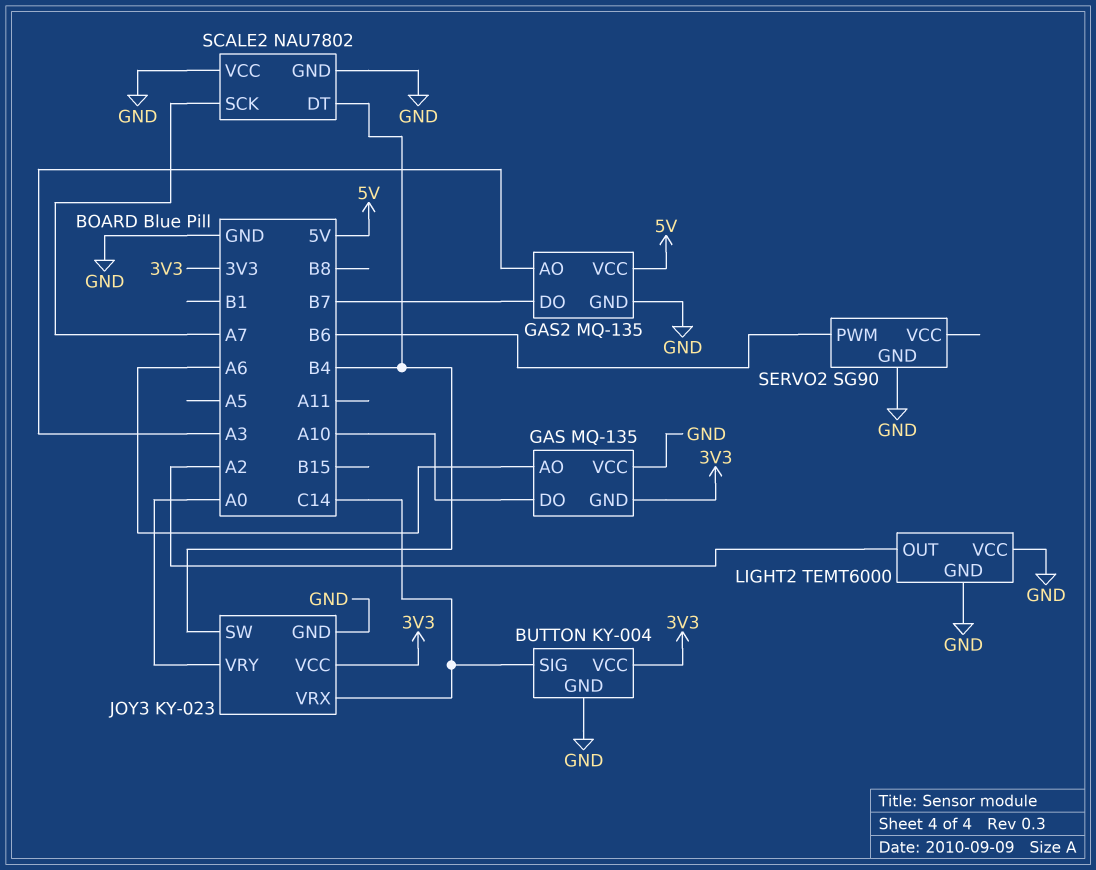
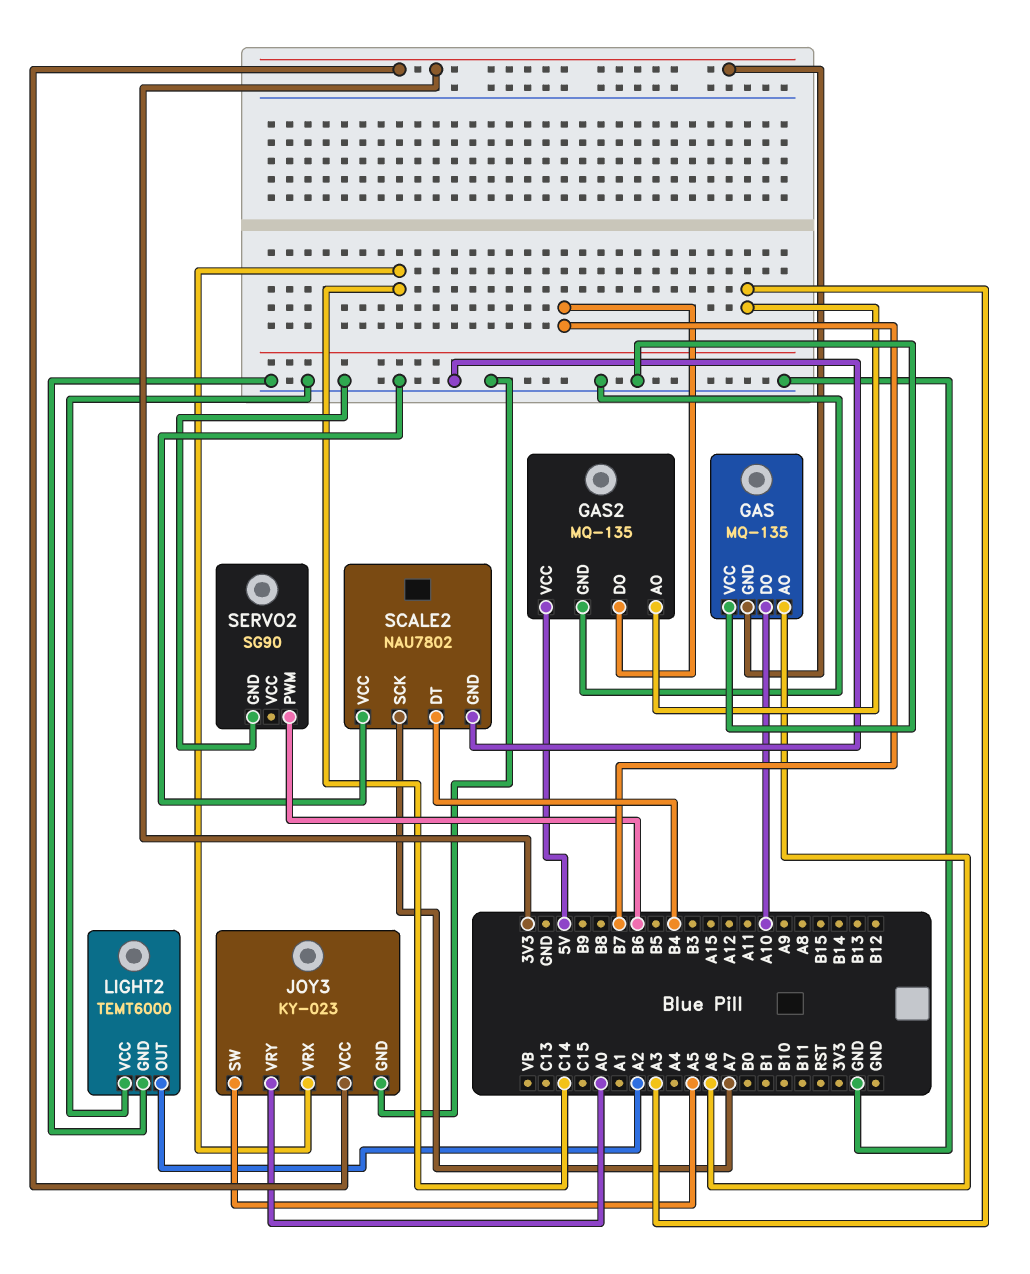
BUTTON: KY-004 -> none
BUTTON pin GND: GND -> none
BUTTON pin SIG: C14 -> none
BUTTON pin VCC: 3V3 -> none
JOY3 pin SW: B4 -> A5

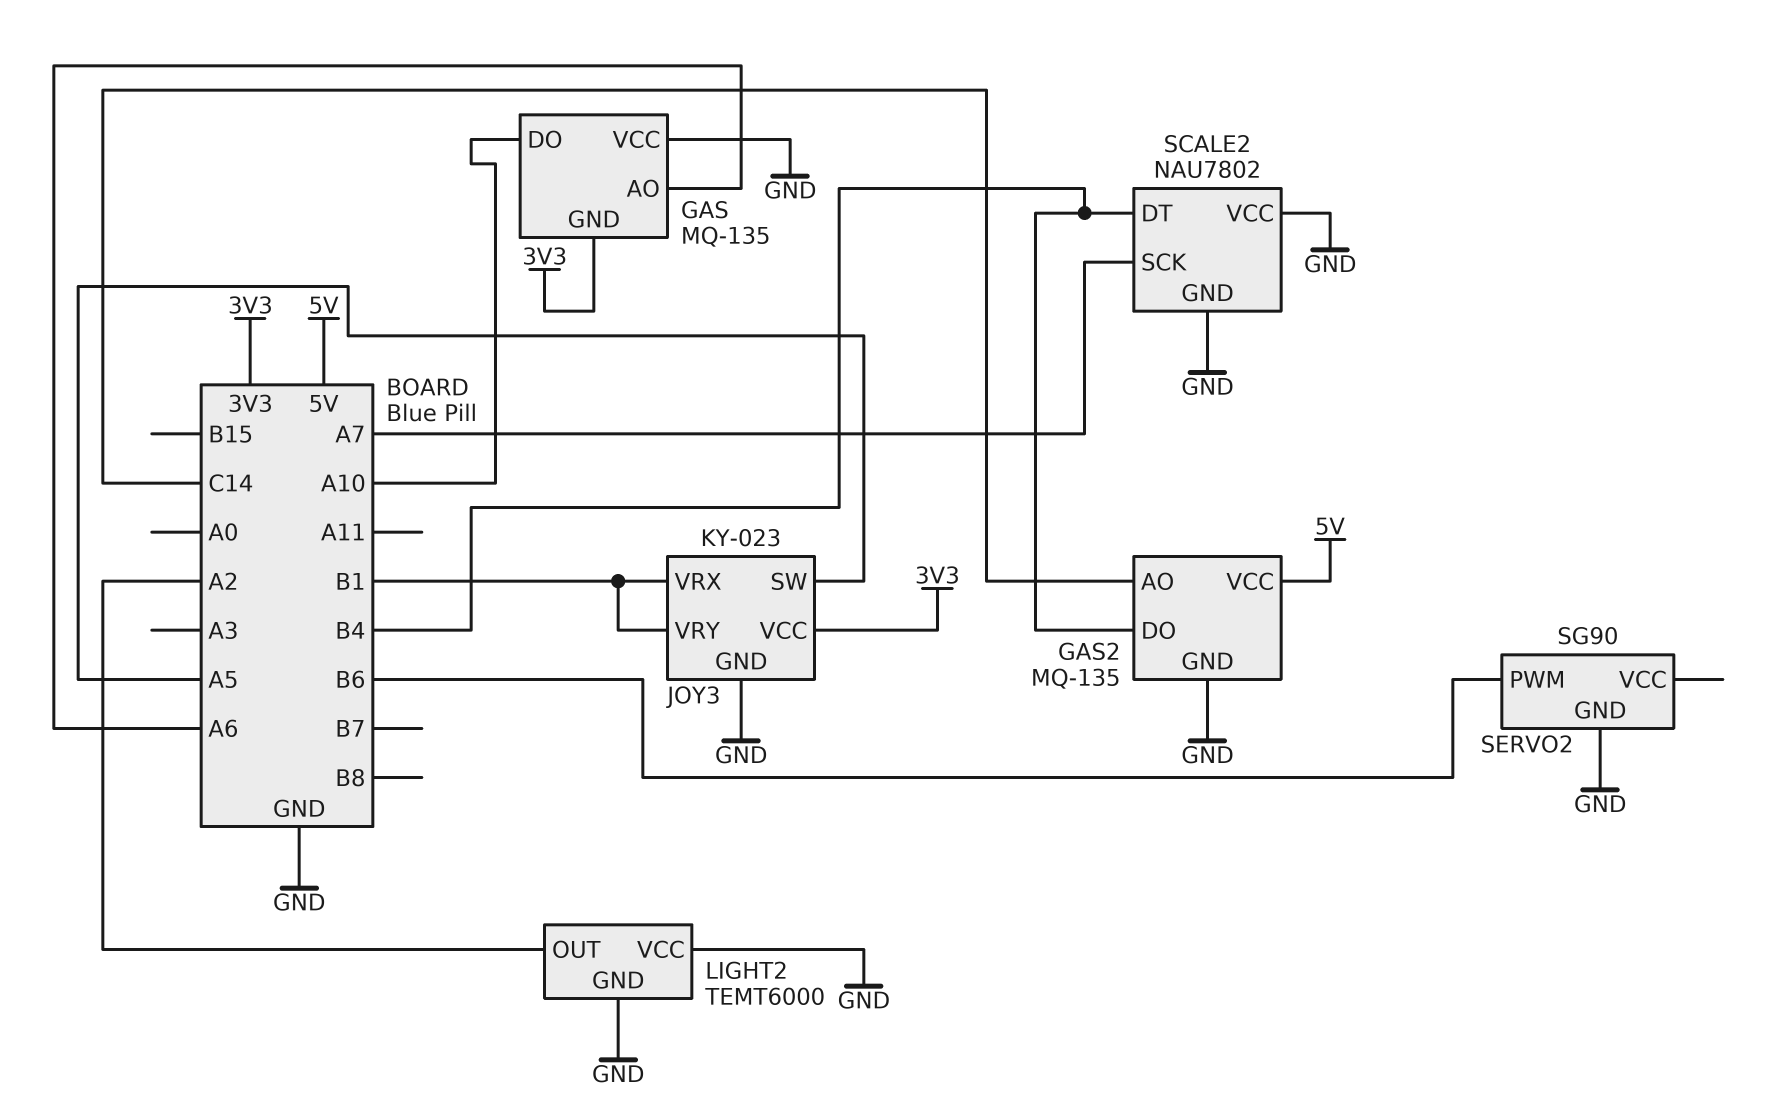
GAS2 pin AO: A3 -> C14
GAS2 pin DO: B7 -> B4
JOY3 pin VRX: C14 -> B1
JOY3 pin VRY: A0 -> B1

